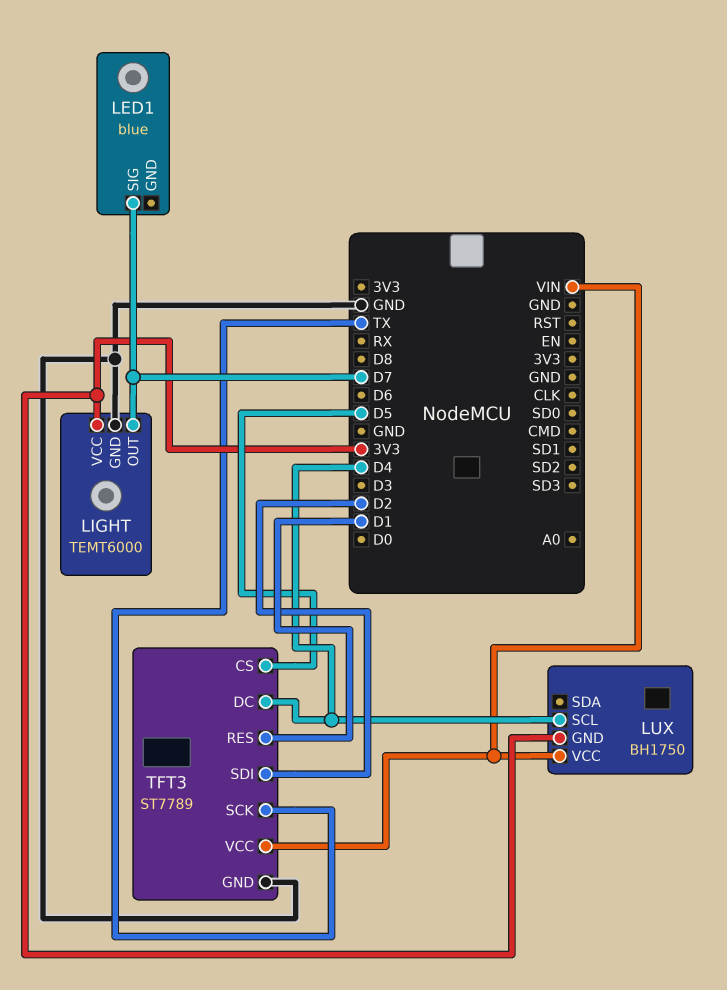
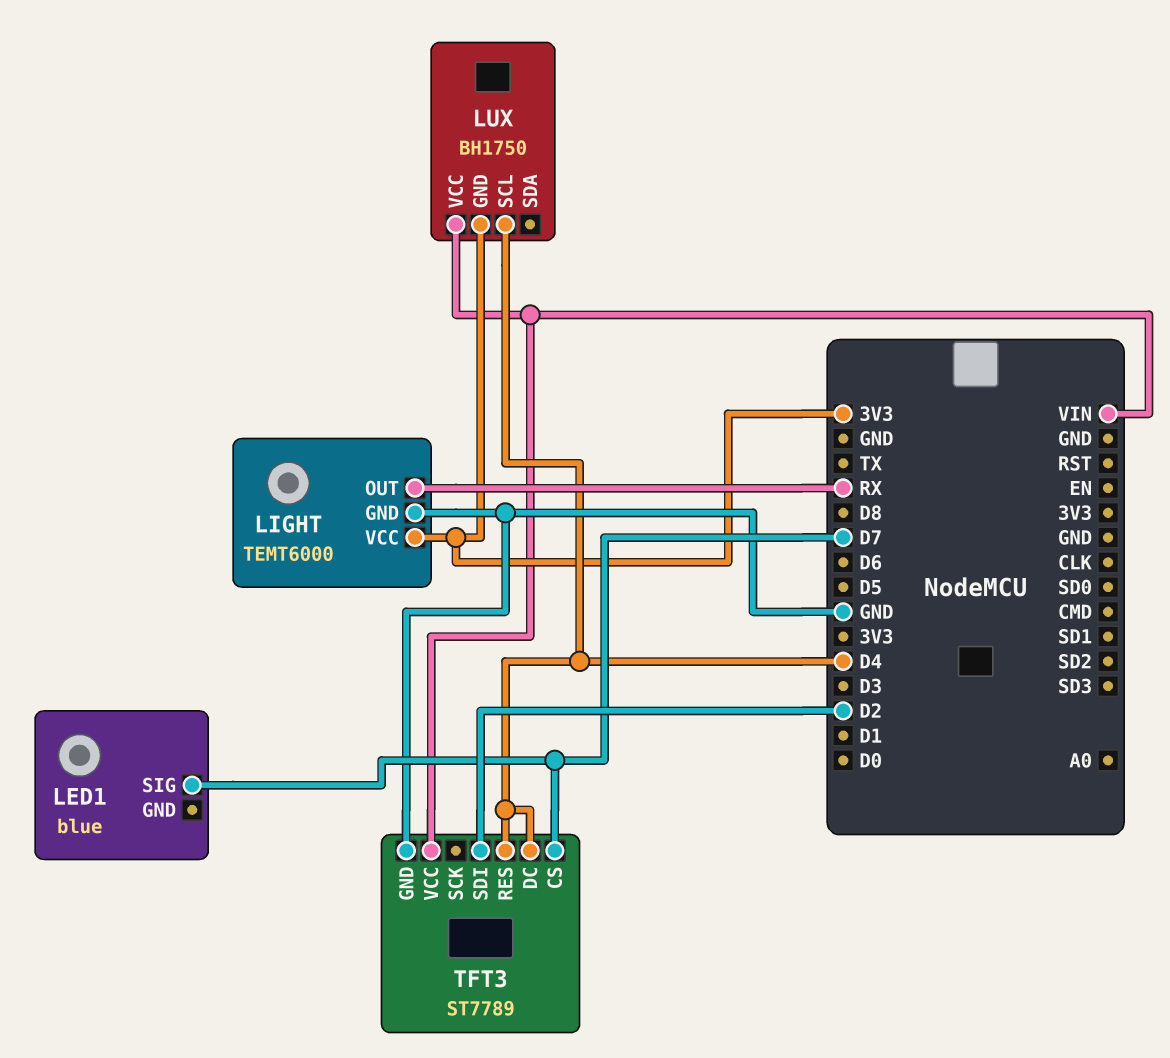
LIGHT pin OUT: D7 -> RX
TFT3 pin CS: D5 -> D7
TFT3 pin RES: D1 -> D4
TFT3 pin SCK: TX -> none

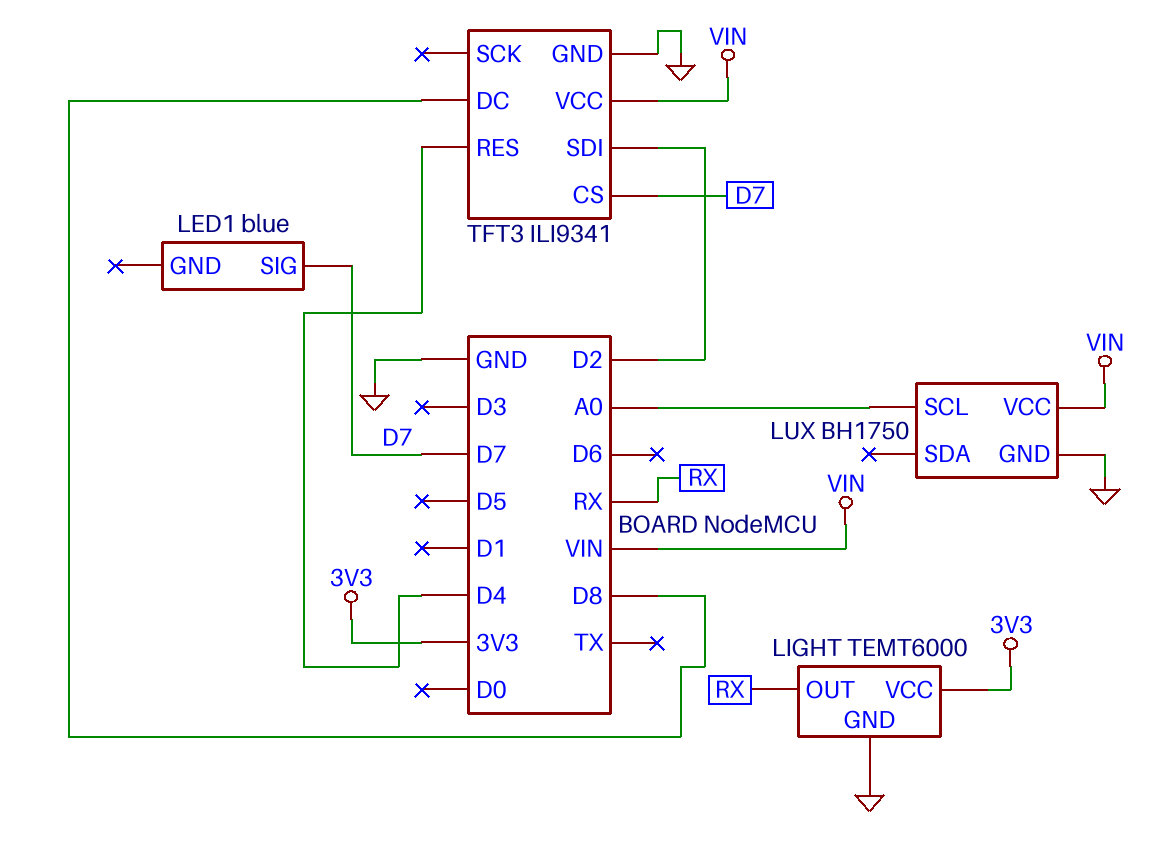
LUX pin GND: 3V3 -> GND
LUX pin SCL: D4 -> A0
TFT3: ST7789 -> ILI9341
TFT3 pin DC: D4 -> D8

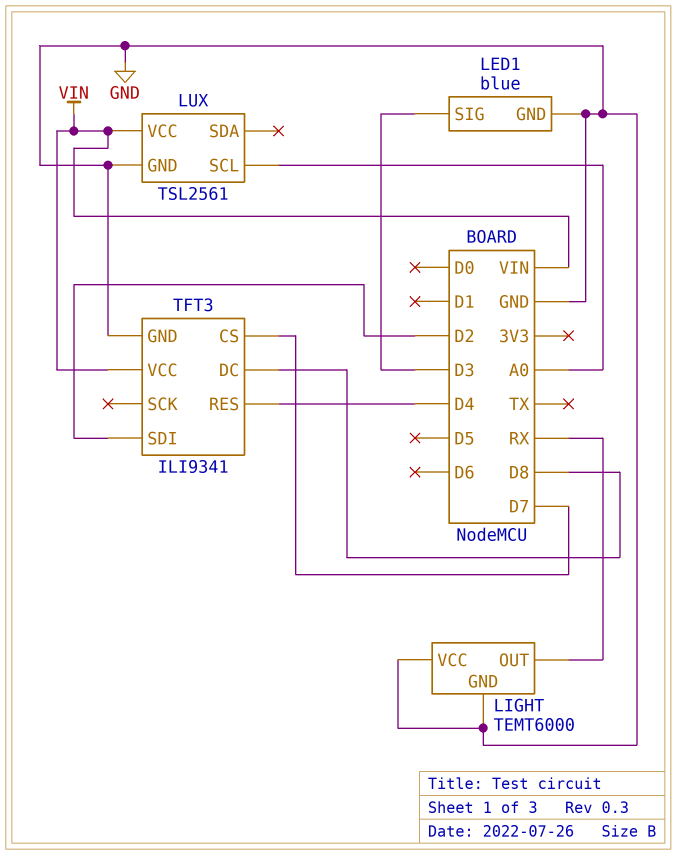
LED1 pin GND: none -> GND
LED1 pin SIG: D7 -> D3
LIGHT pin VCC: 3V3 -> GND
LUX: BH1750 -> TSL2561

